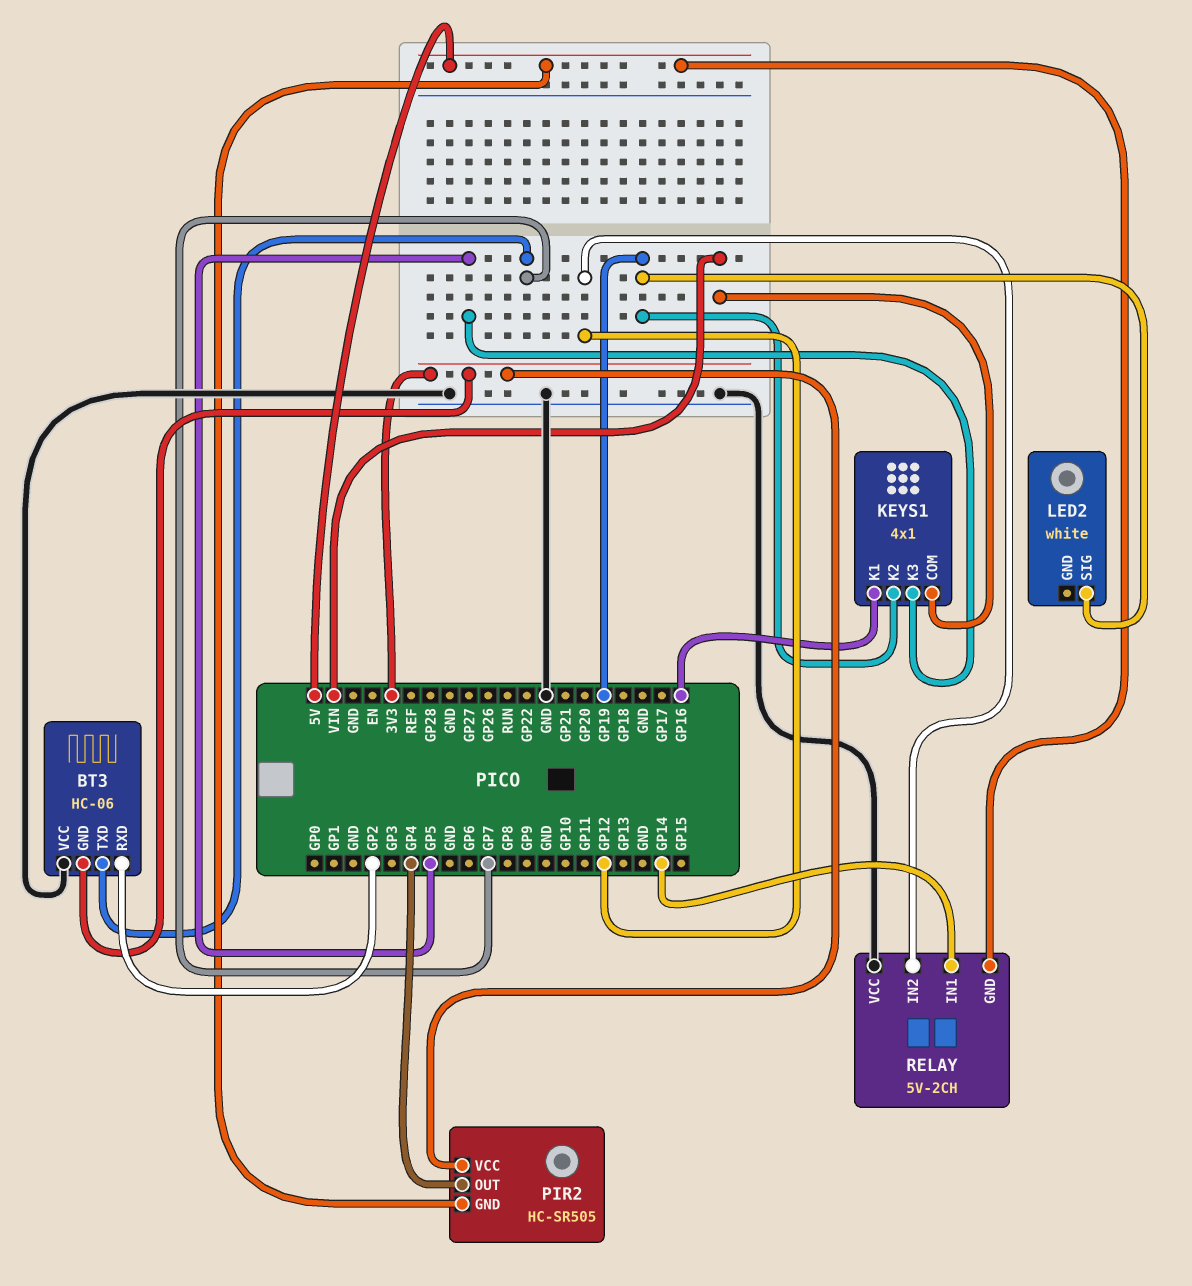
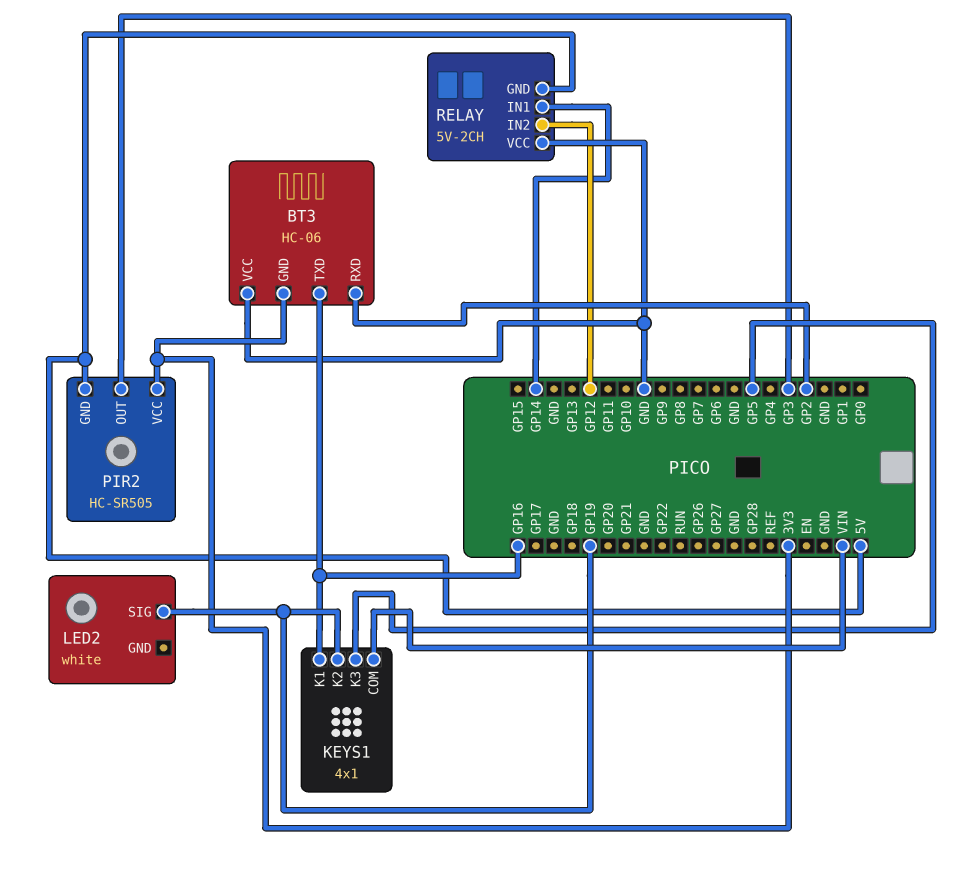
BT3 pin TXD: GP7 -> GP16
PIR2 pin OUT: GP4 -> GP3

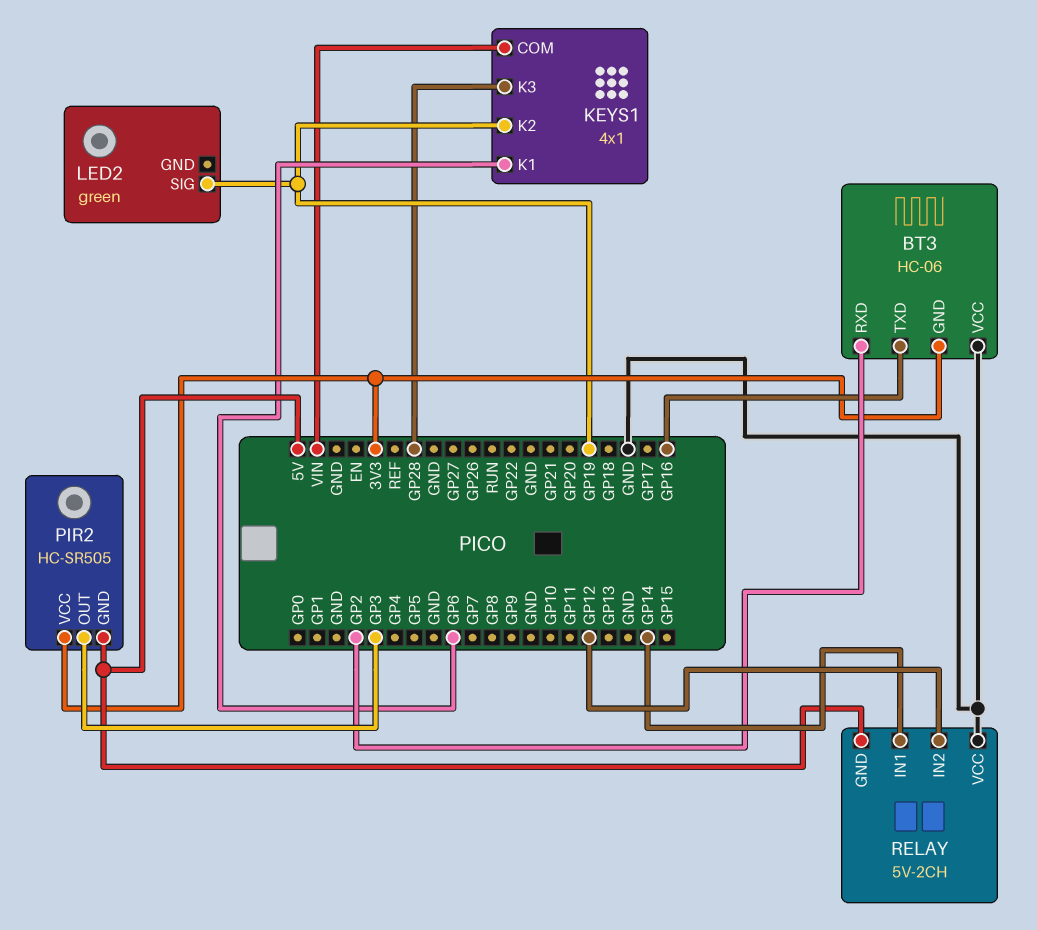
KEYS1 pin K1: GP16 -> GP6
KEYS1 pin K3: GP5 -> GP28
LED2: white -> green

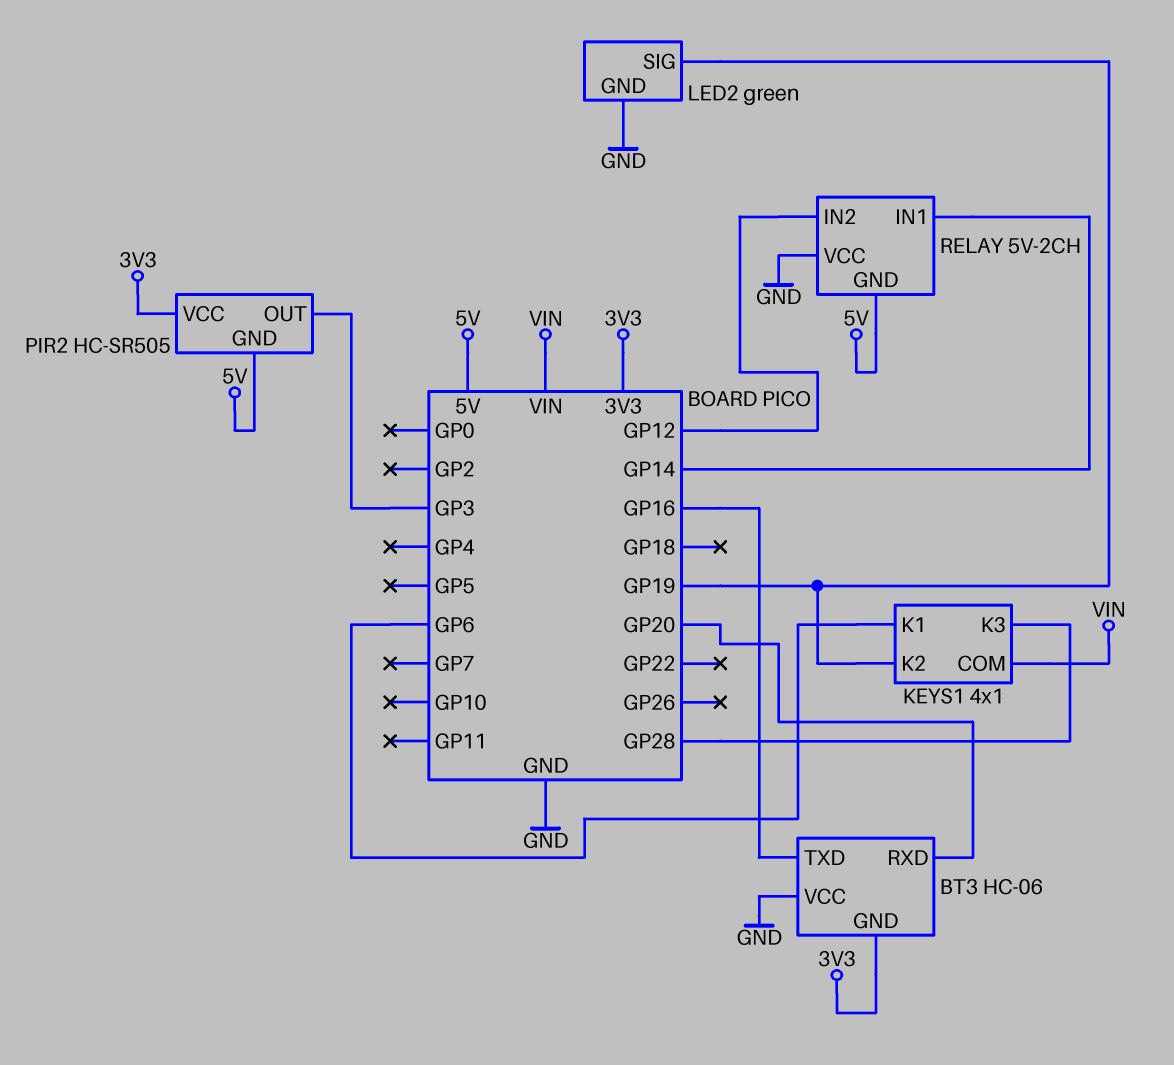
BT3 pin RXD: GP2 -> GP20
LED2 pin GND: none -> GND

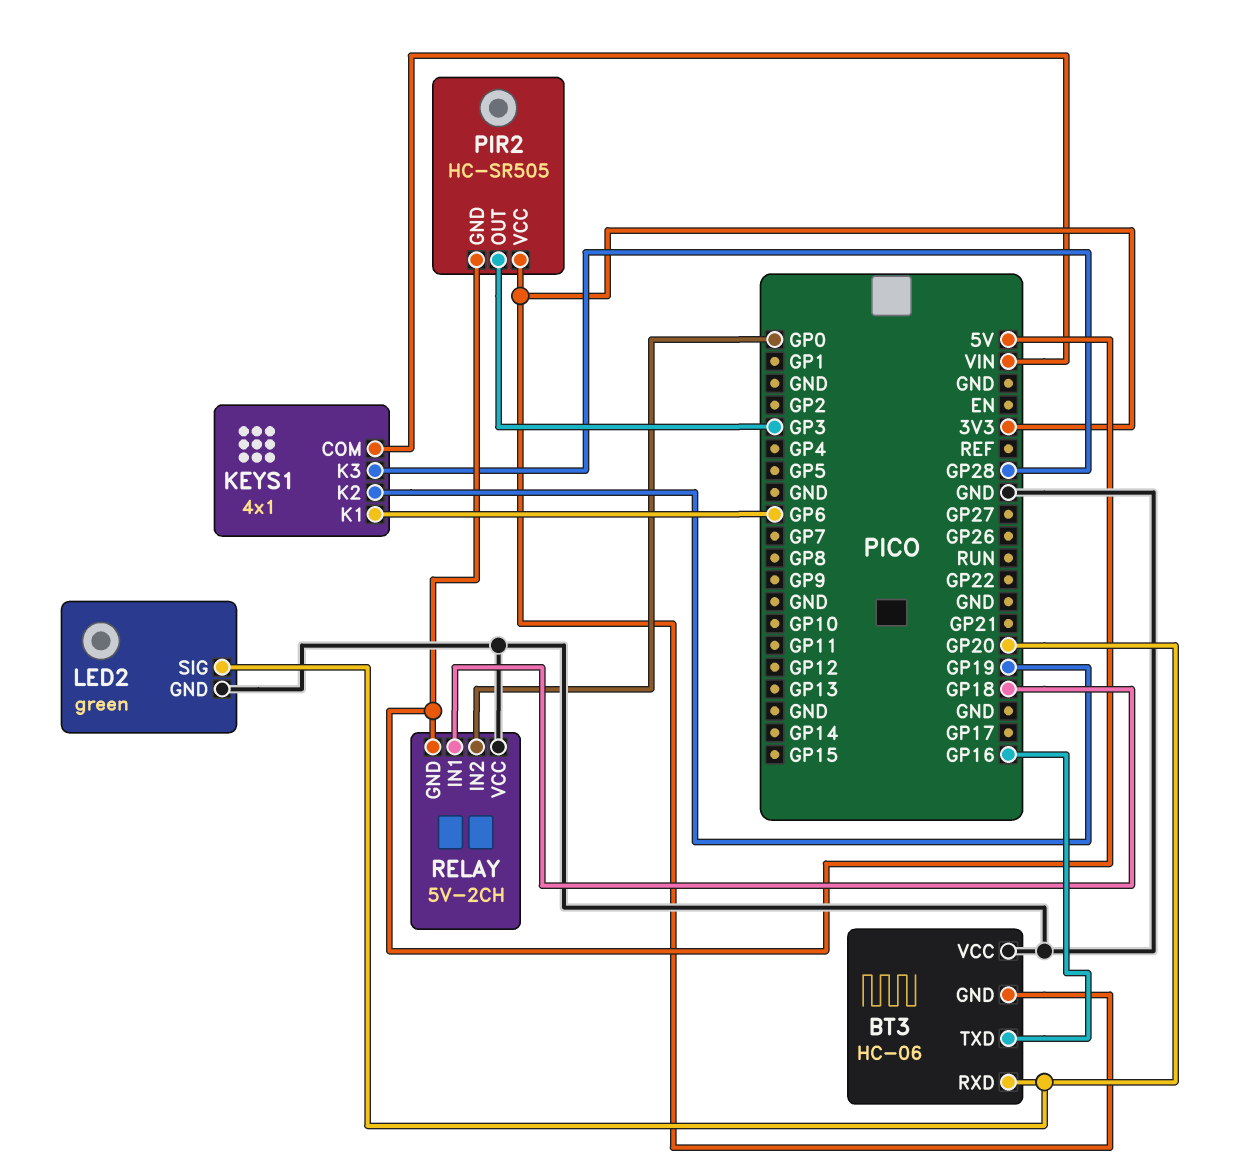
LED2 pin SIG: GP19 -> GP20
RELAY pin IN1: GP14 -> GP18
RELAY pin IN2: GP12 -> GP0

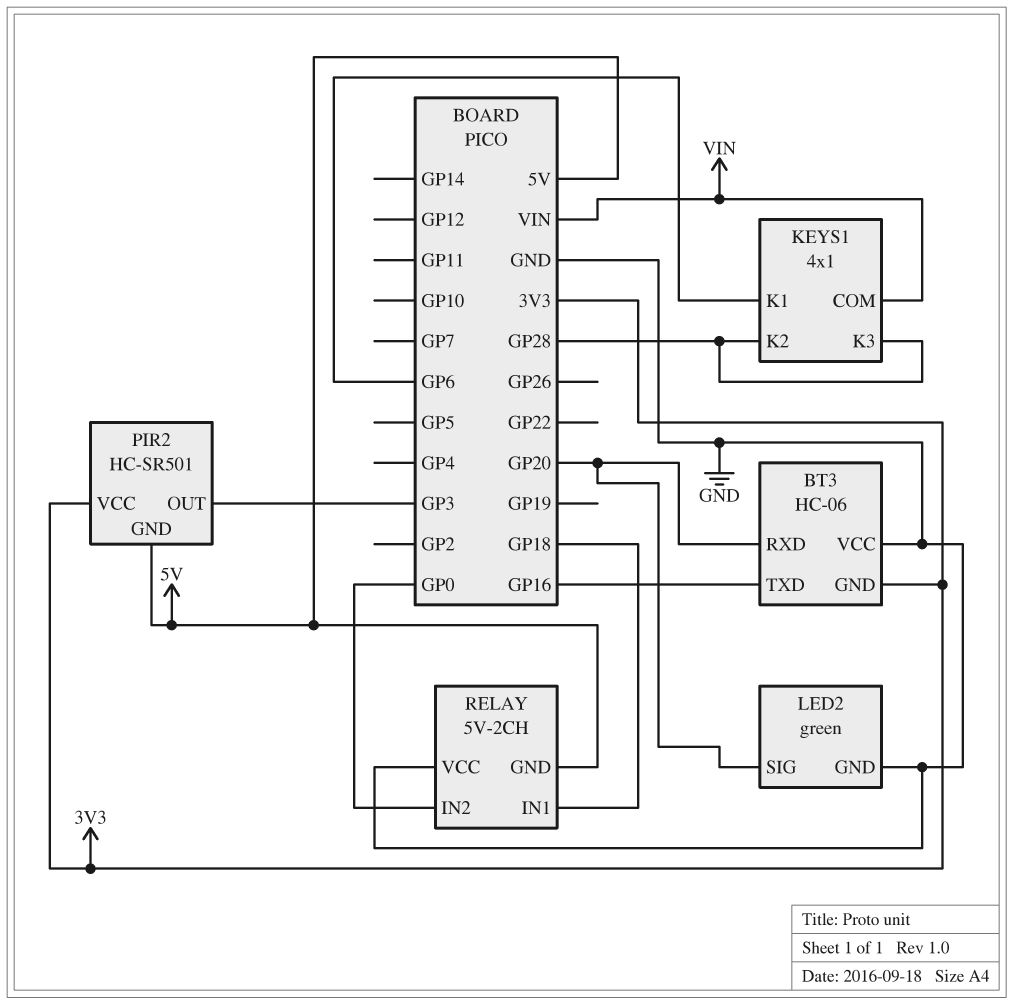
KEYS1 pin K2: GP19 -> GP28
PIR2: HC-SR505 -> HC-SR501

